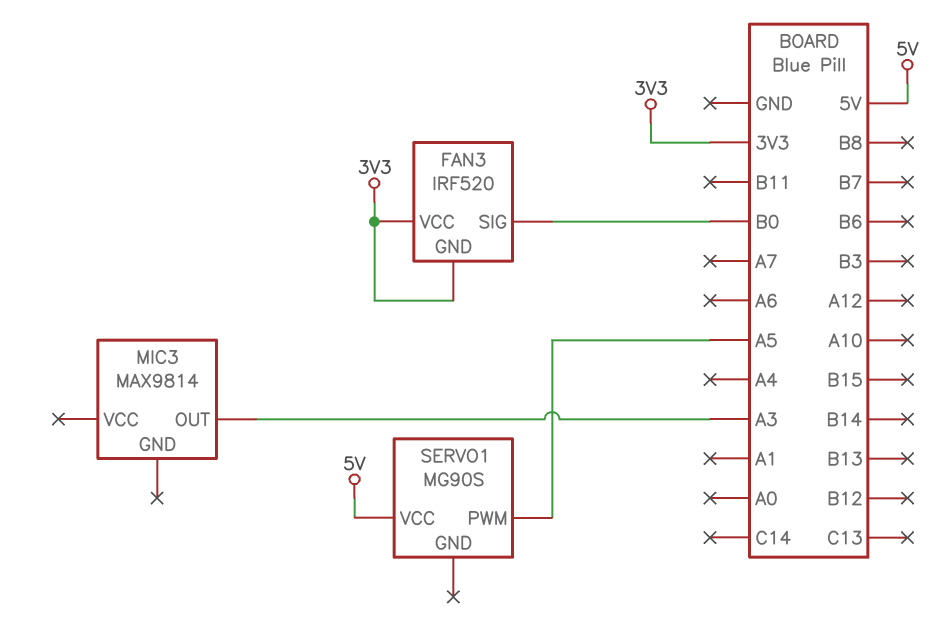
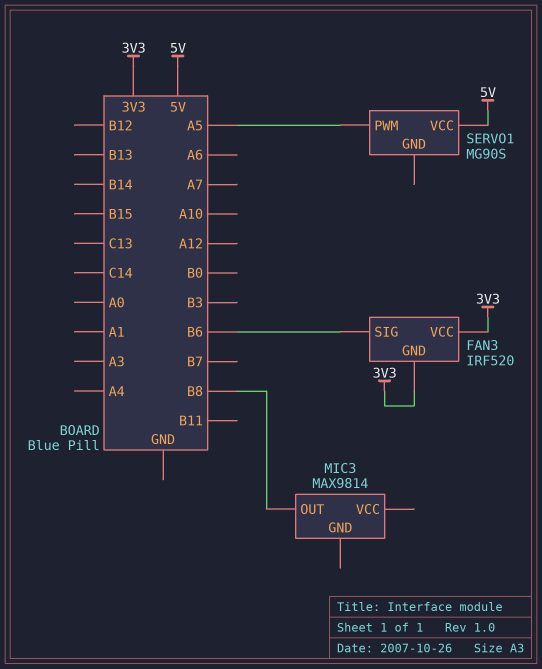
FAN3 pin SIG: B0 -> B6
MIC3 pin OUT: A3 -> B8

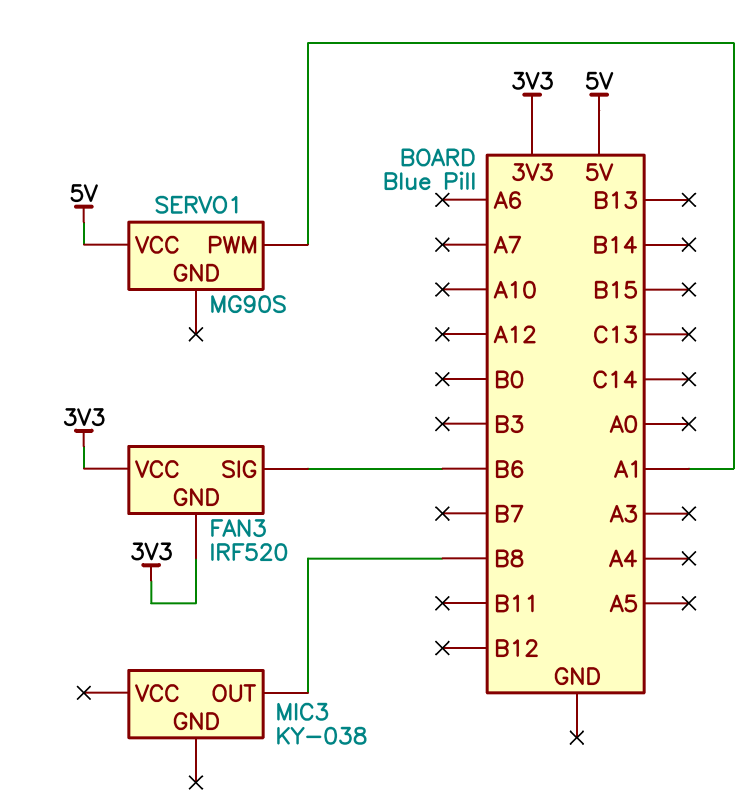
MIC3: MAX9814 -> KY-038
SERVO1 pin PWM: A5 -> A1

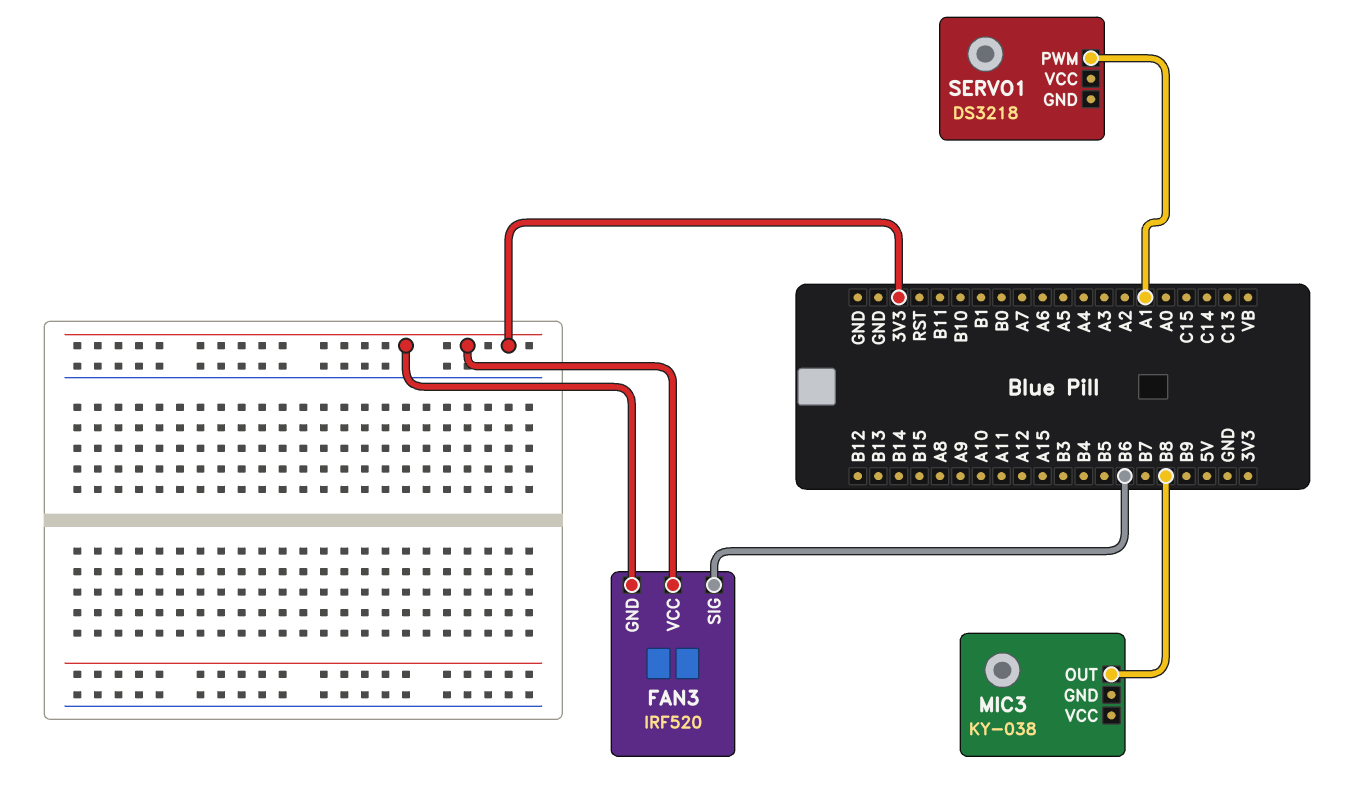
SERVO1: MG90S -> DS3218
SERVO1 pin VCC: 5V -> none

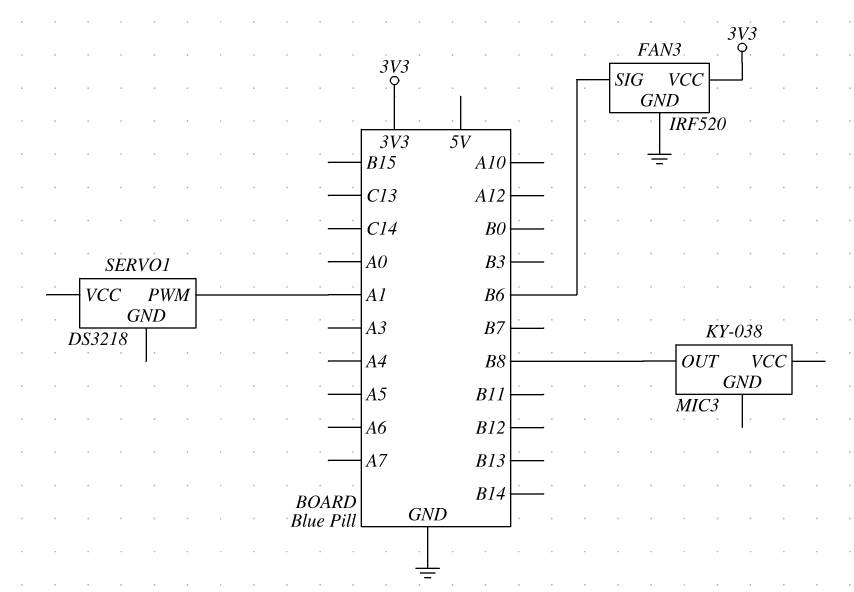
FAN3 pin GND: 3V3 -> GND

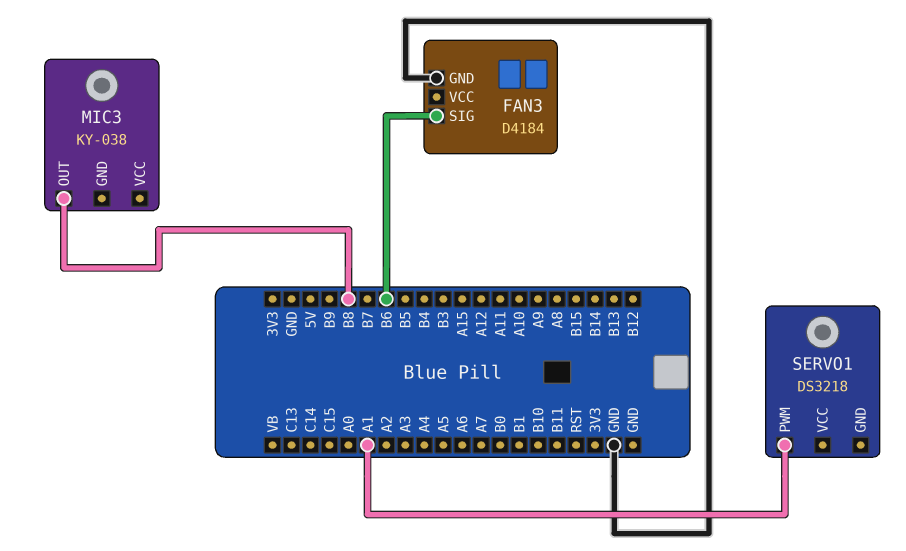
FAN3: IRF520 -> D4184
FAN3 pin VCC: 3V3 -> none

